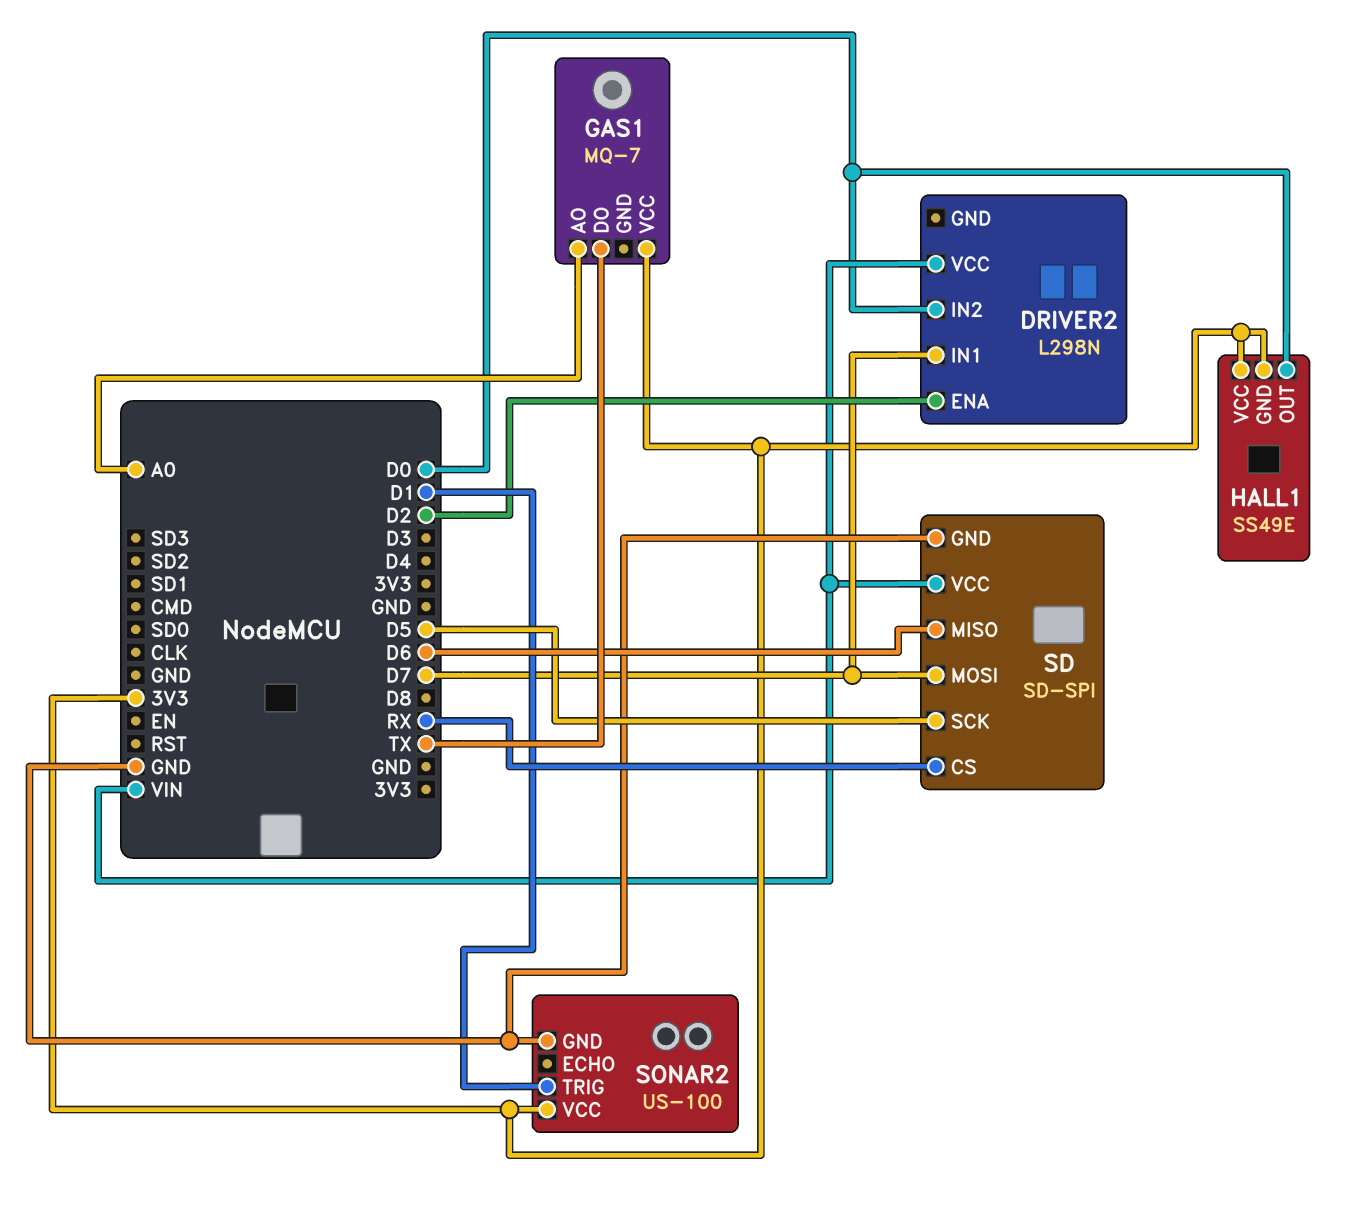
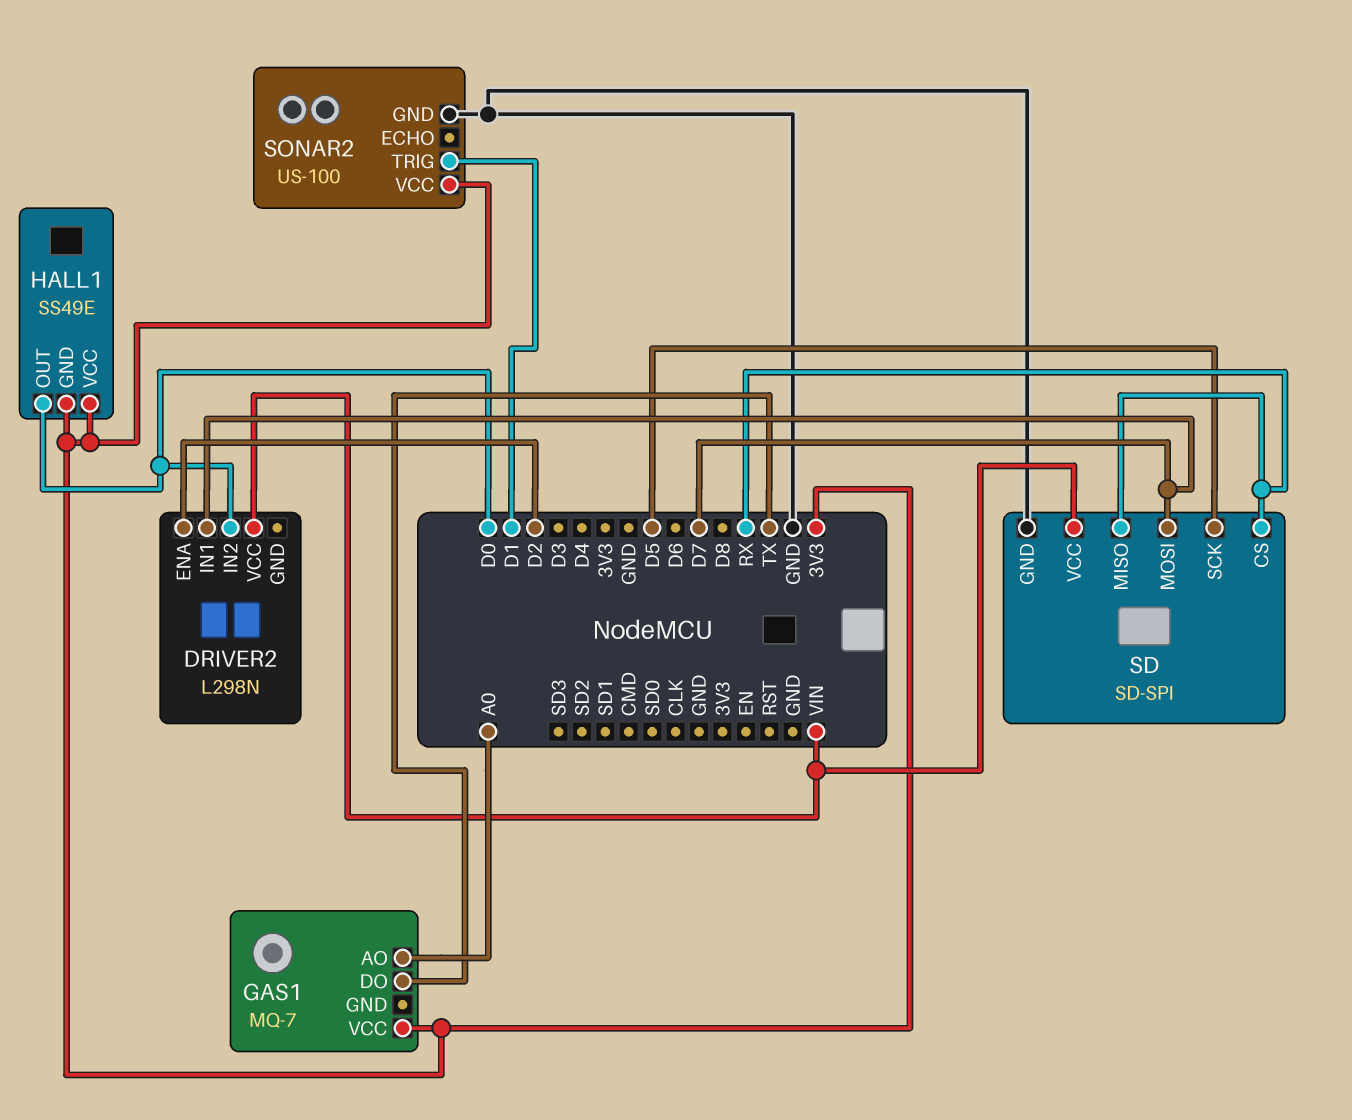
SD pin MISO: D6 -> RX

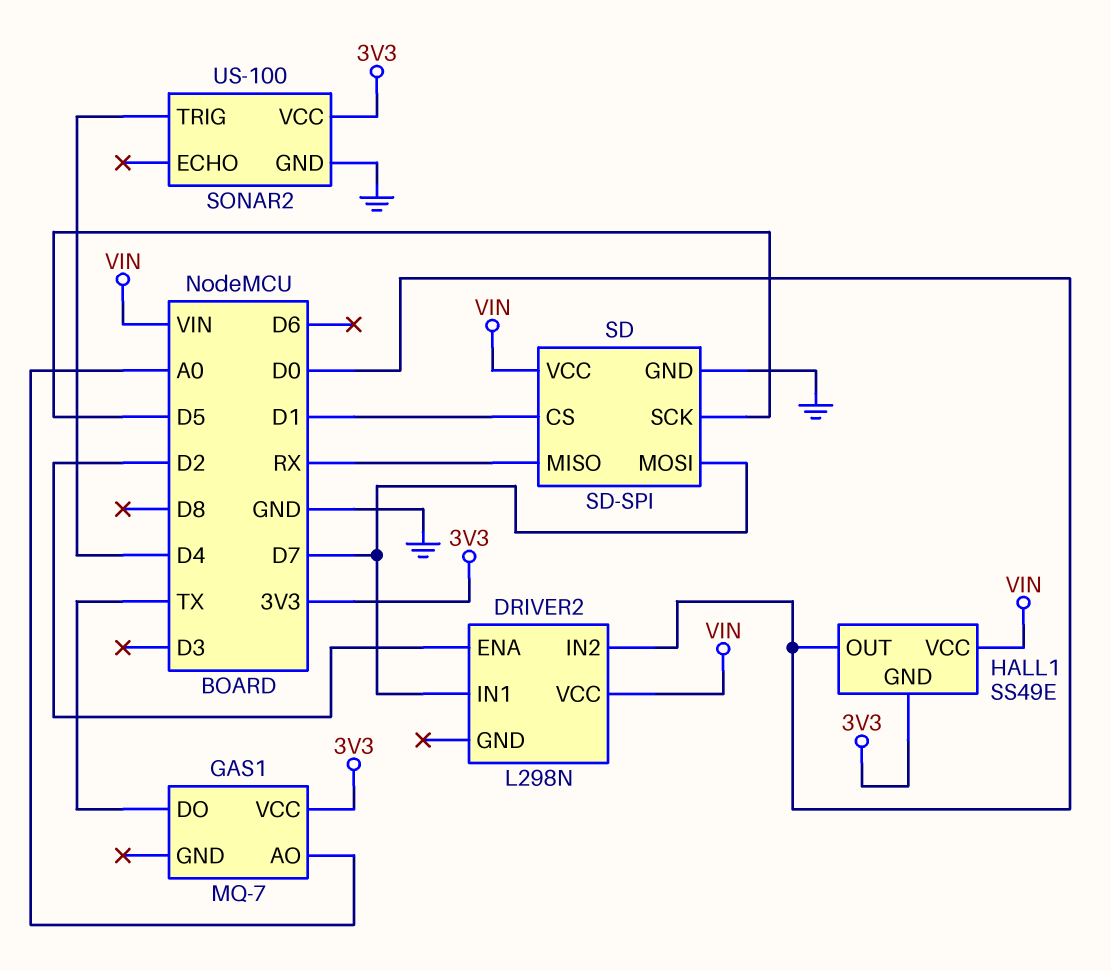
HALL1 pin VCC: 3V3 -> VIN
SD pin CS: RX -> D1
SONAR2 pin TRIG: D1 -> D4

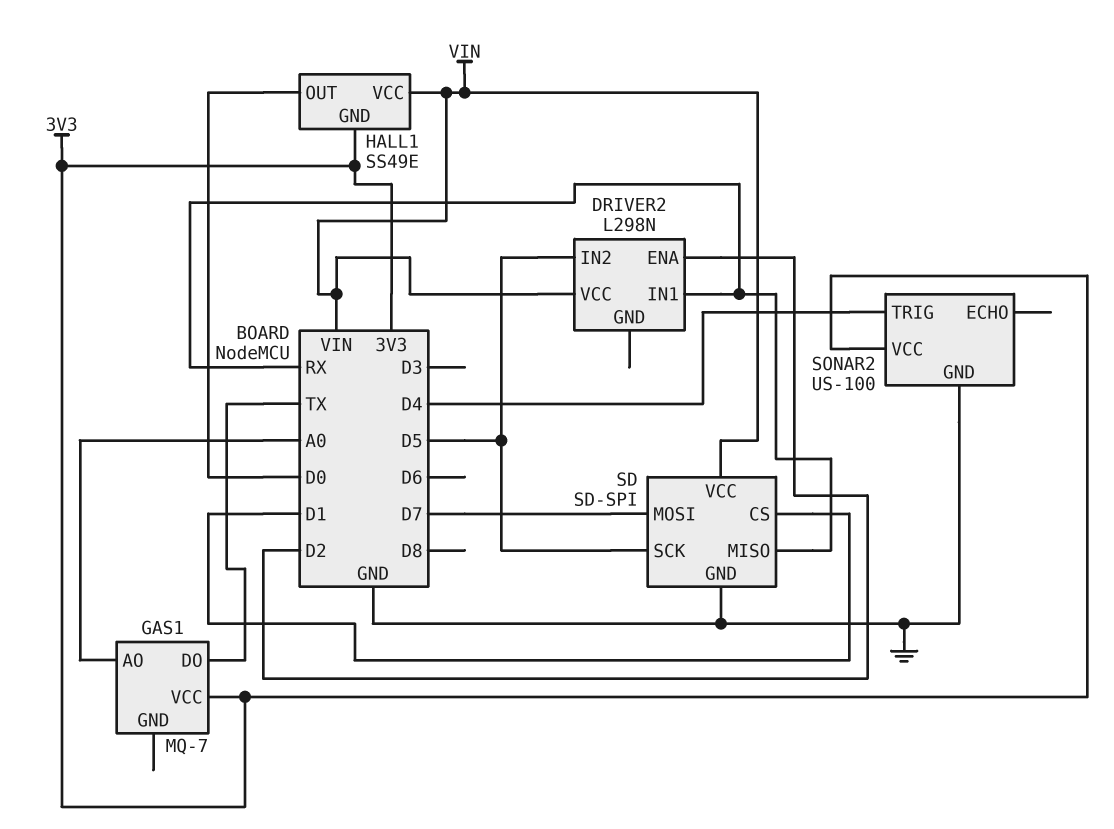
DRIVER2 pin IN1: D7 -> RX
DRIVER2 pin IN2: D0 -> D5

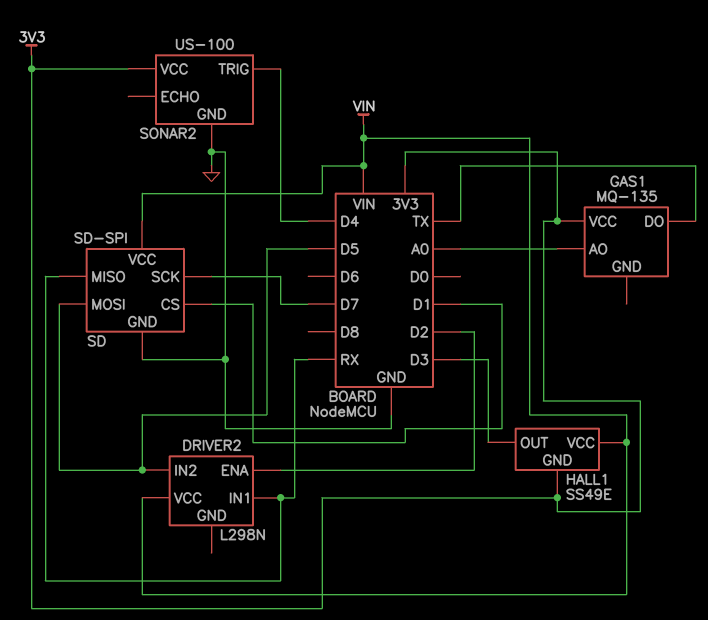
GAS1: MQ-7 -> MQ-135
HALL1 pin OUT: D0 -> D3
SD pin MOSI: D7 -> D5
SD pin SCK: D5 -> D7

